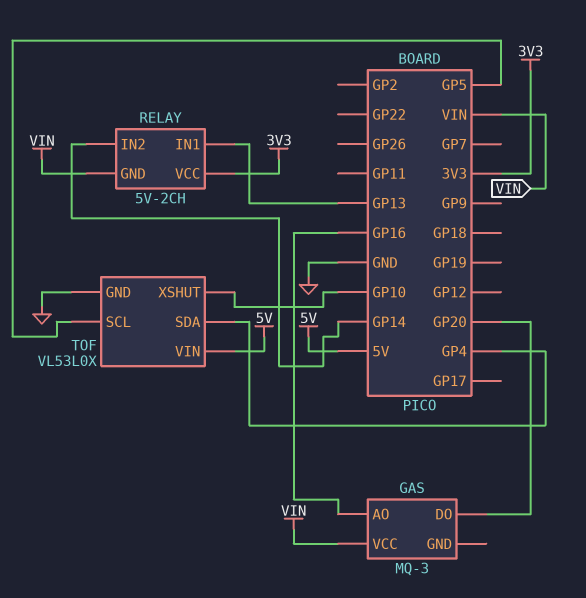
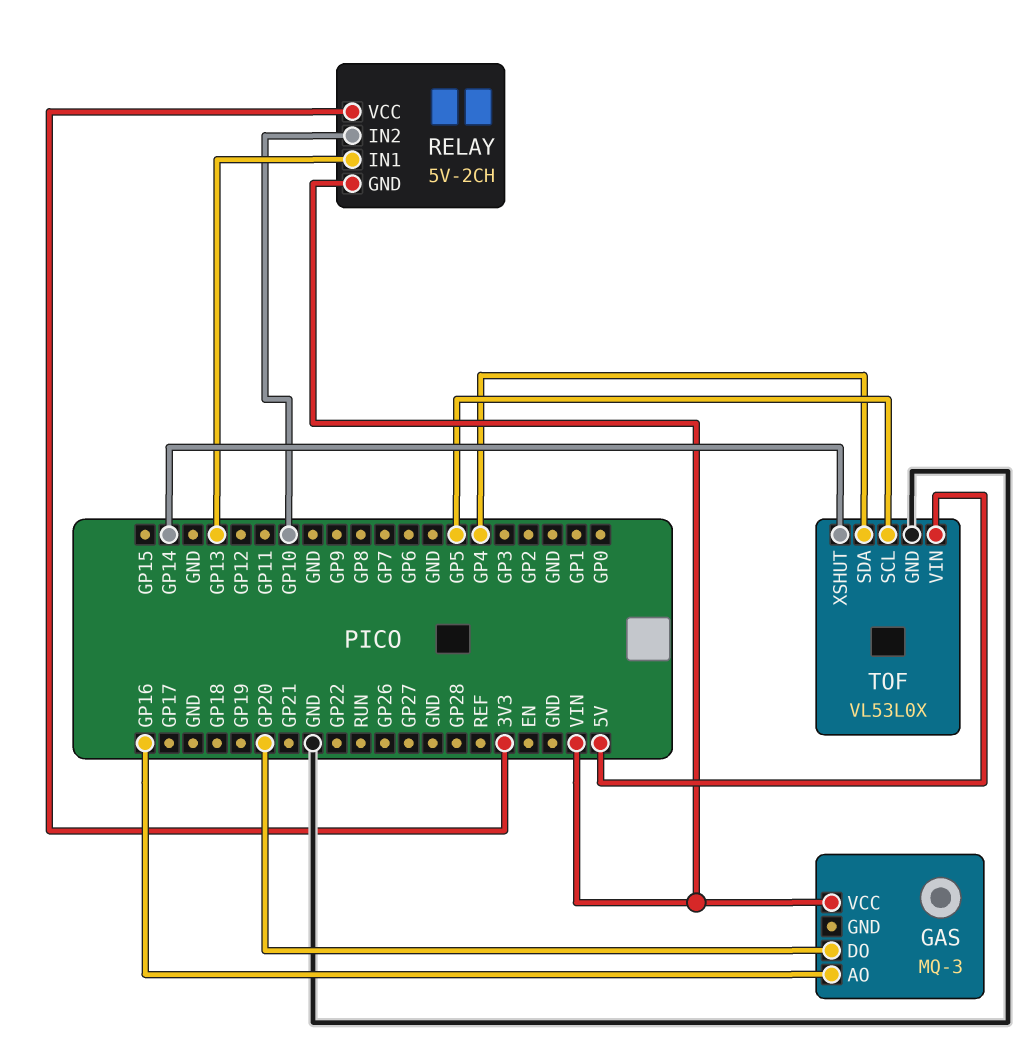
RELAY pin IN2: GP14 -> GP10
TOF pin XSHUT: GP10 -> GP14

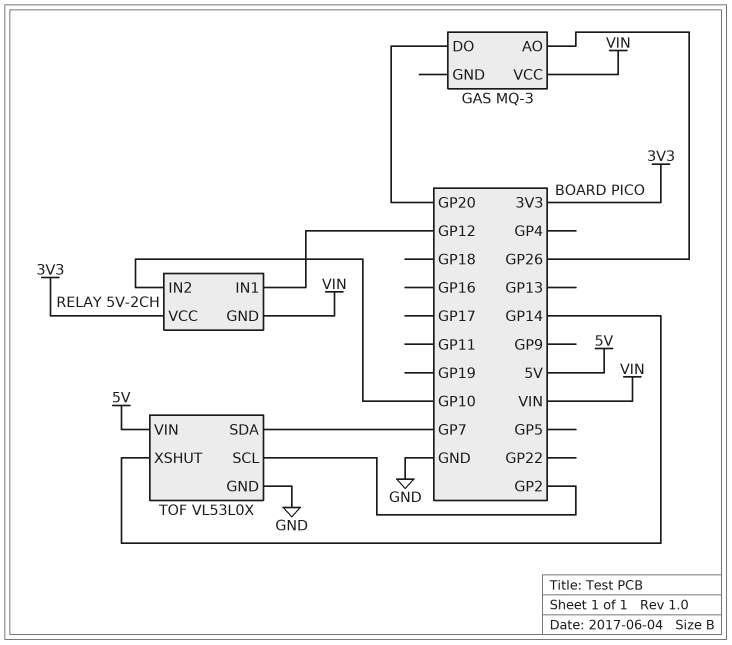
GAS pin AO: GP16 -> GP26
RELAY pin IN1: GP13 -> GP12
TOF pin SCL: GP5 -> GP2
TOF pin SDA: GP4 -> GP7

